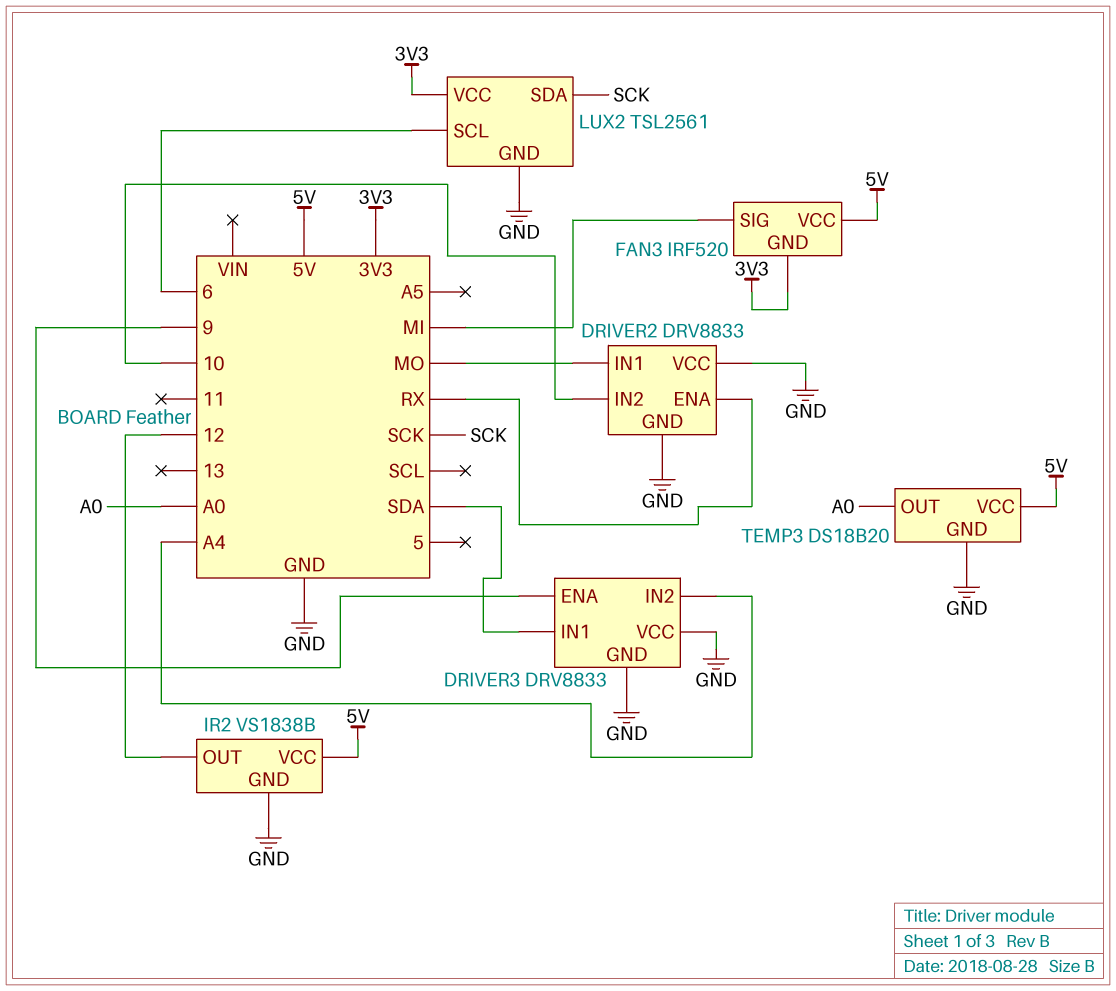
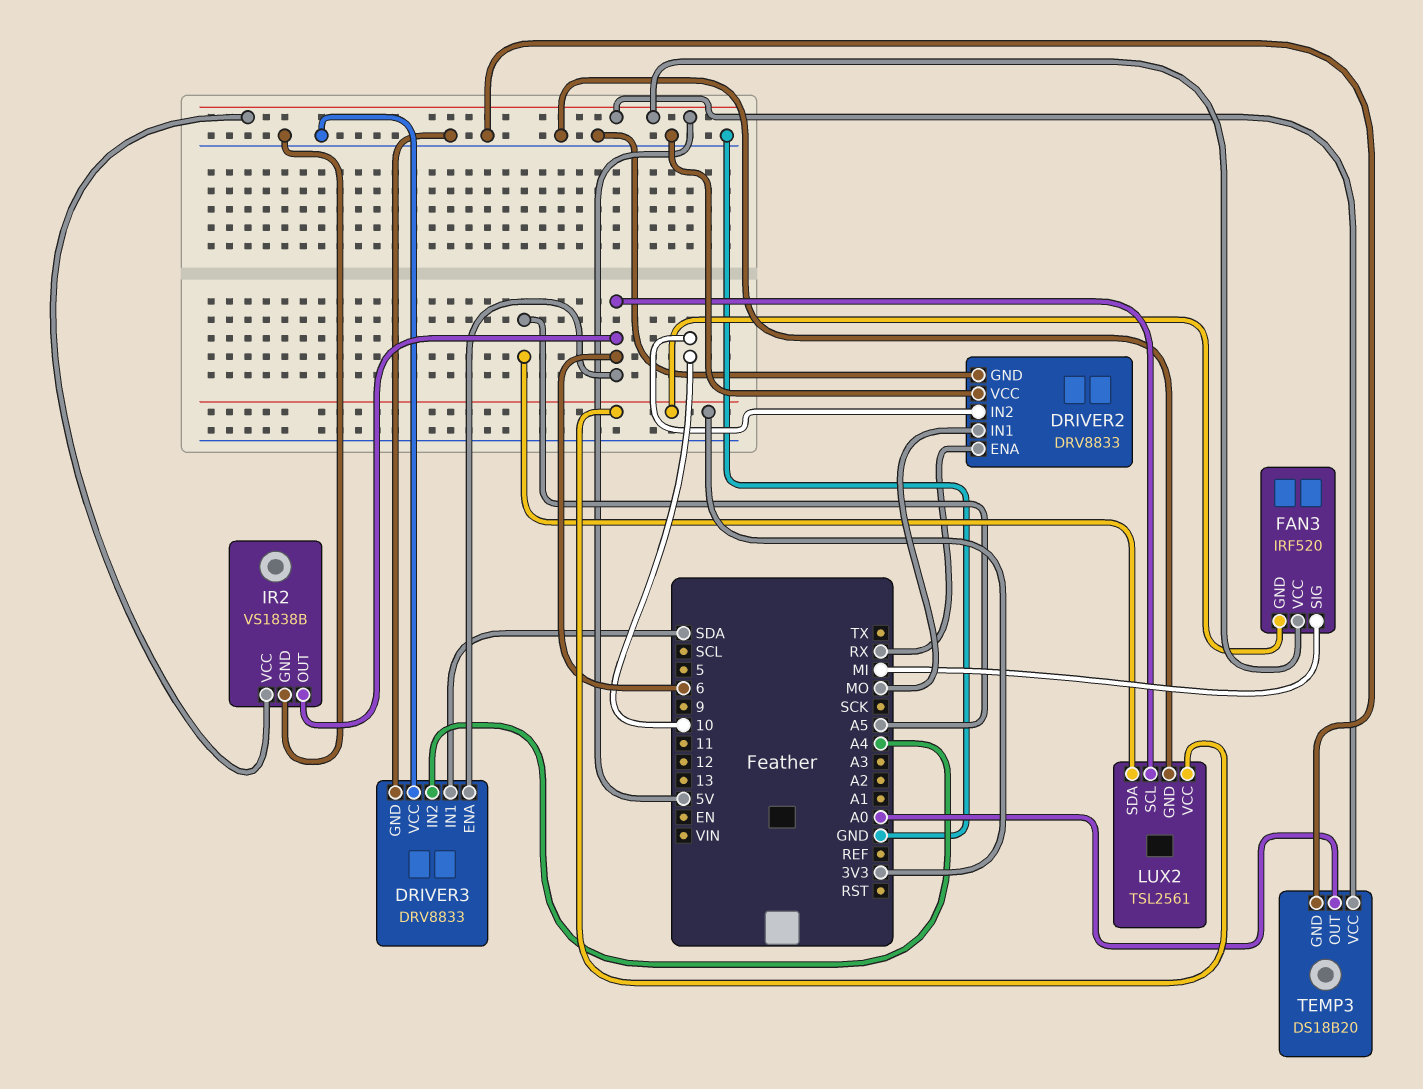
DRIVER3 pin ENA: 9 -> 6
IR2 pin OUT: 12 -> 6
LUX2 pin SDA: SCK -> A5

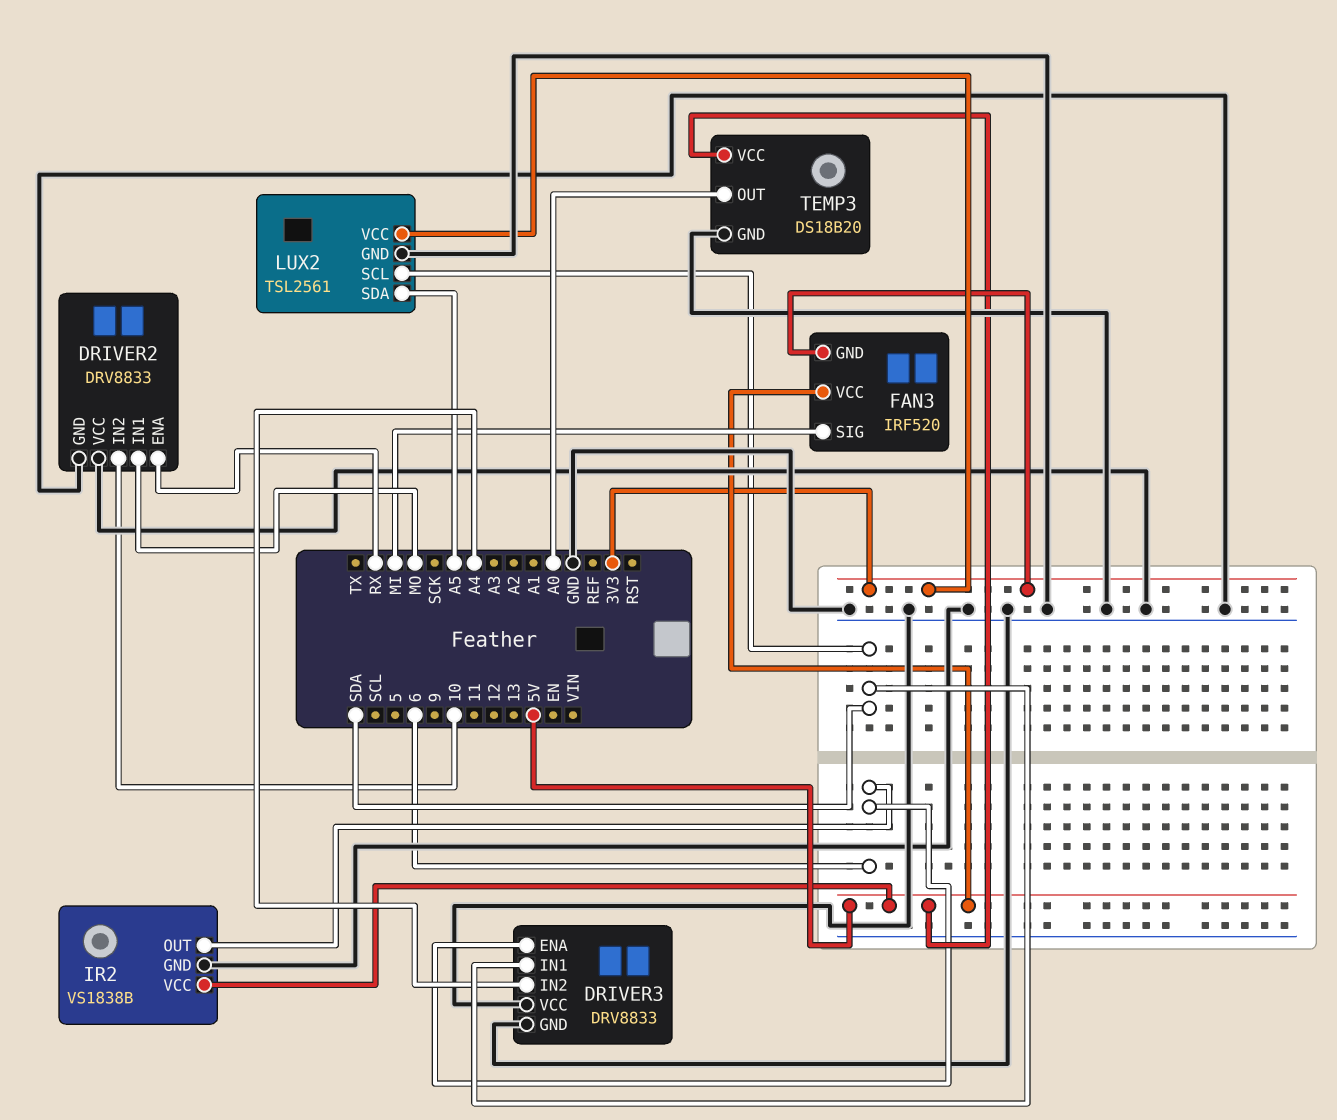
LUX2 pin SCL: 6 -> SDA

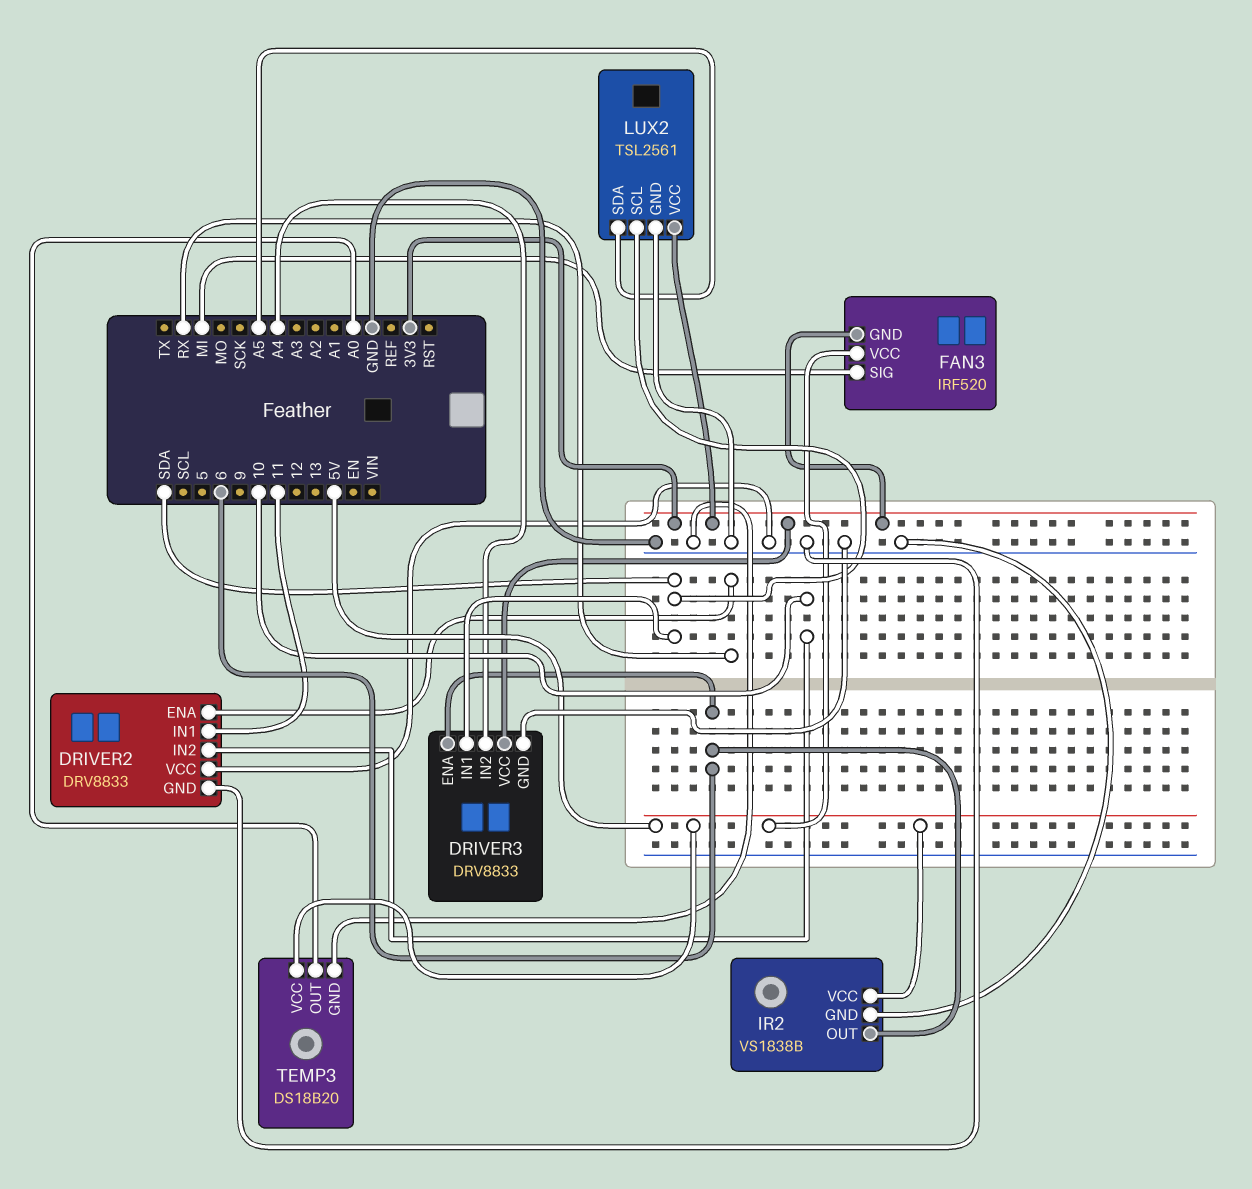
DRIVER2 pin IN1: MO -> 11
DRIVER3 pin VCC: GND -> 3V3

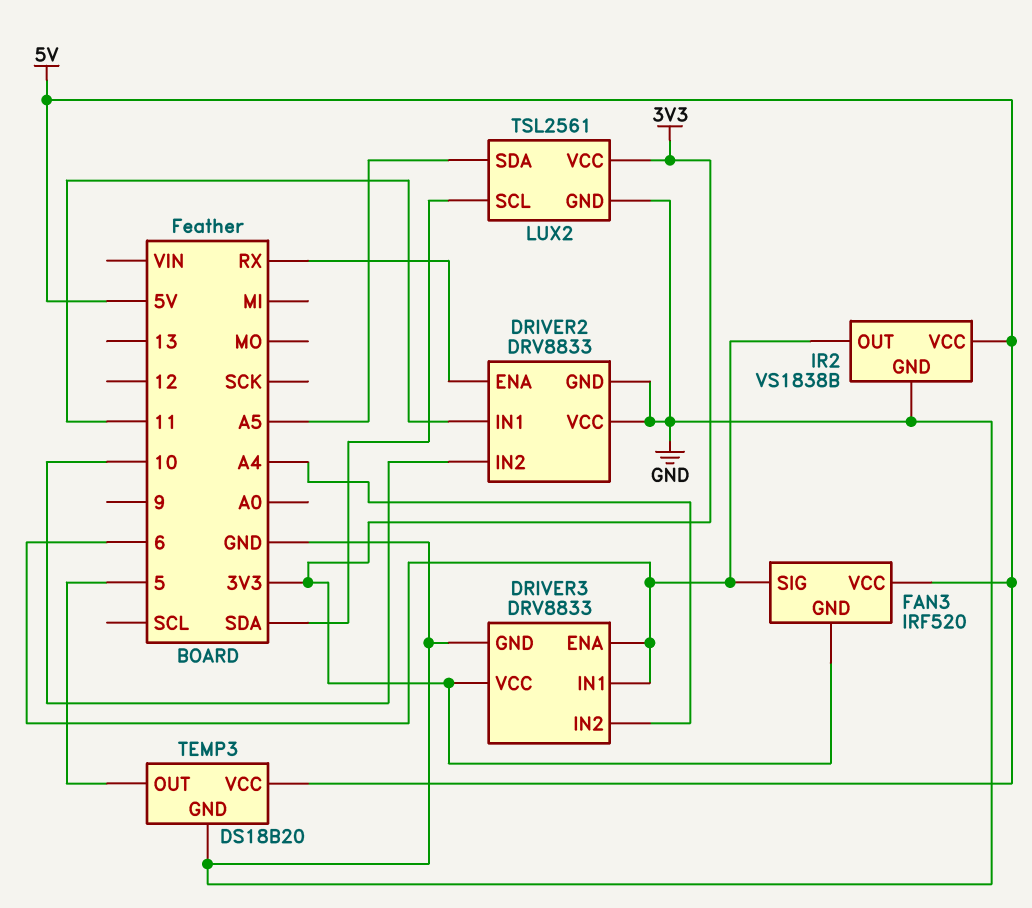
DRIVER3 pin IN1: SDA -> 6
FAN3 pin SIG: MI -> 6
TEMP3 pin OUT: A0 -> 5

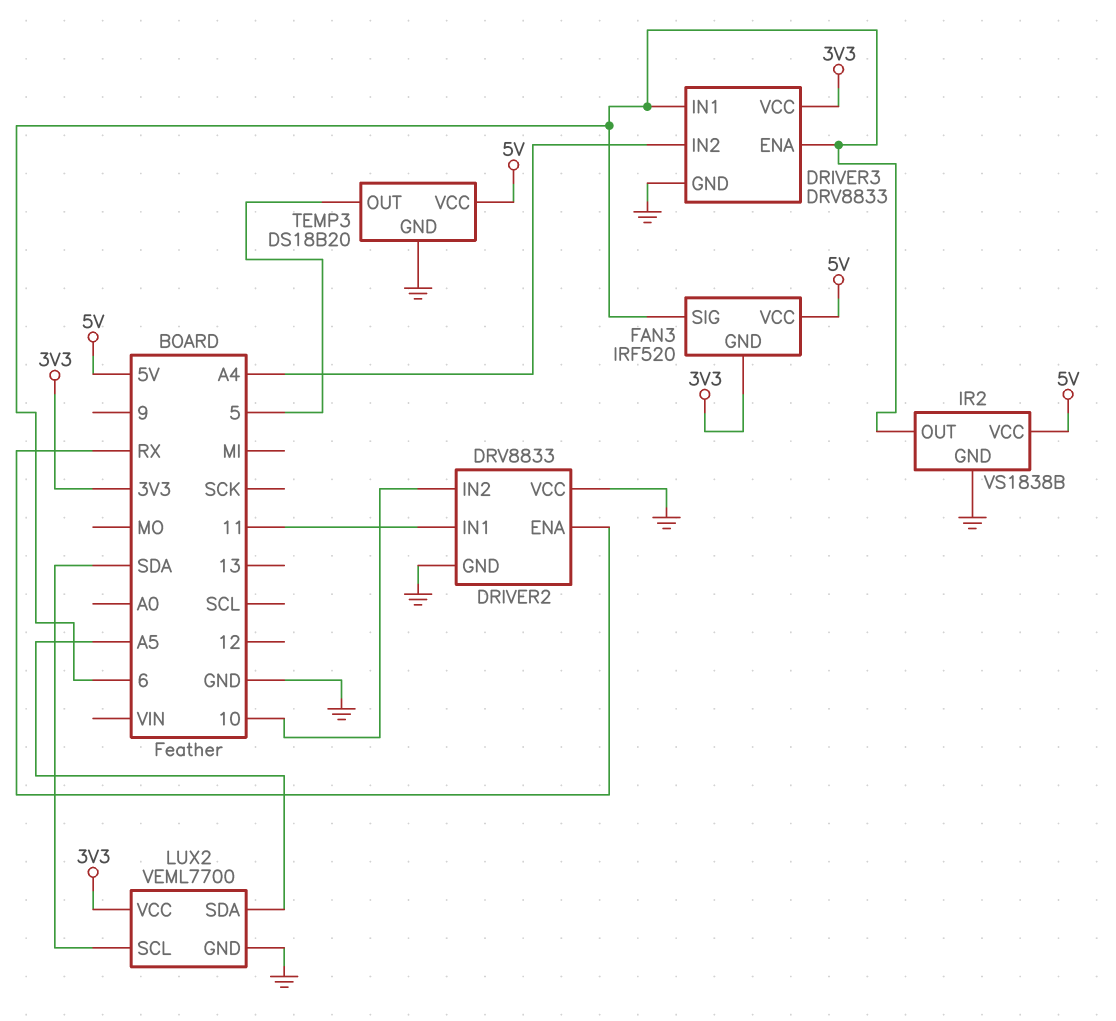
LUX2: TSL2561 -> VEML7700

